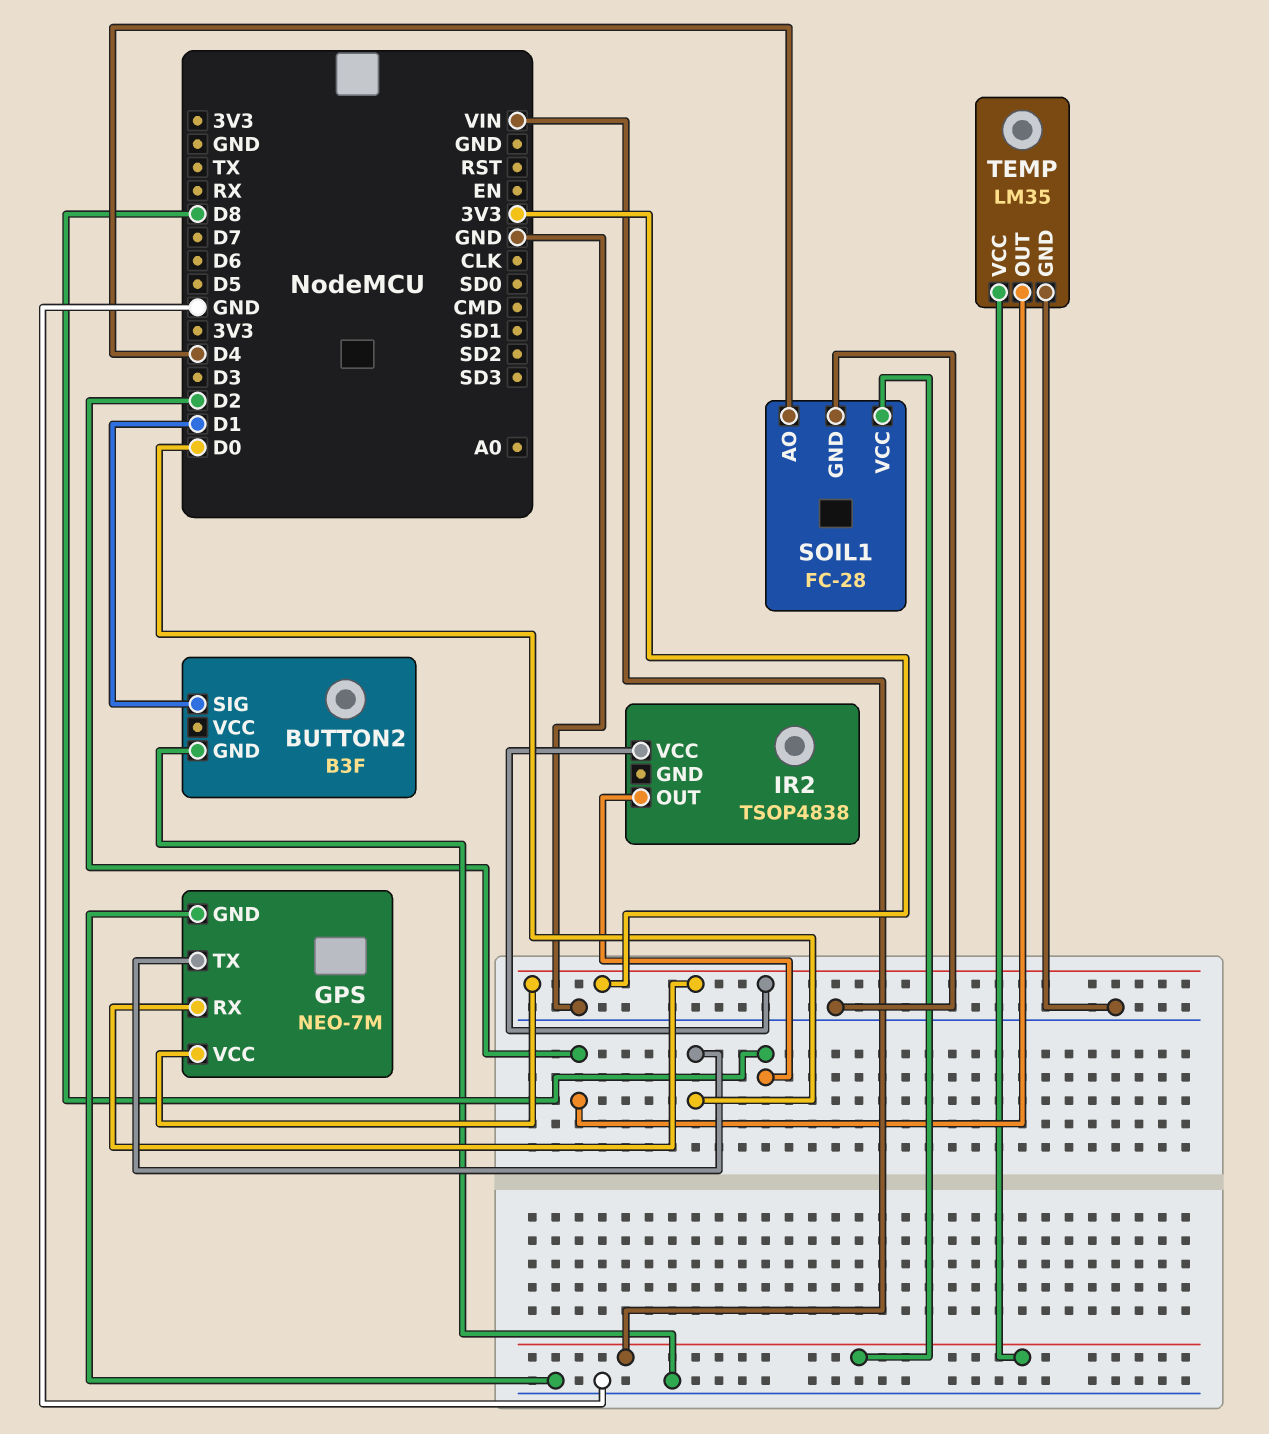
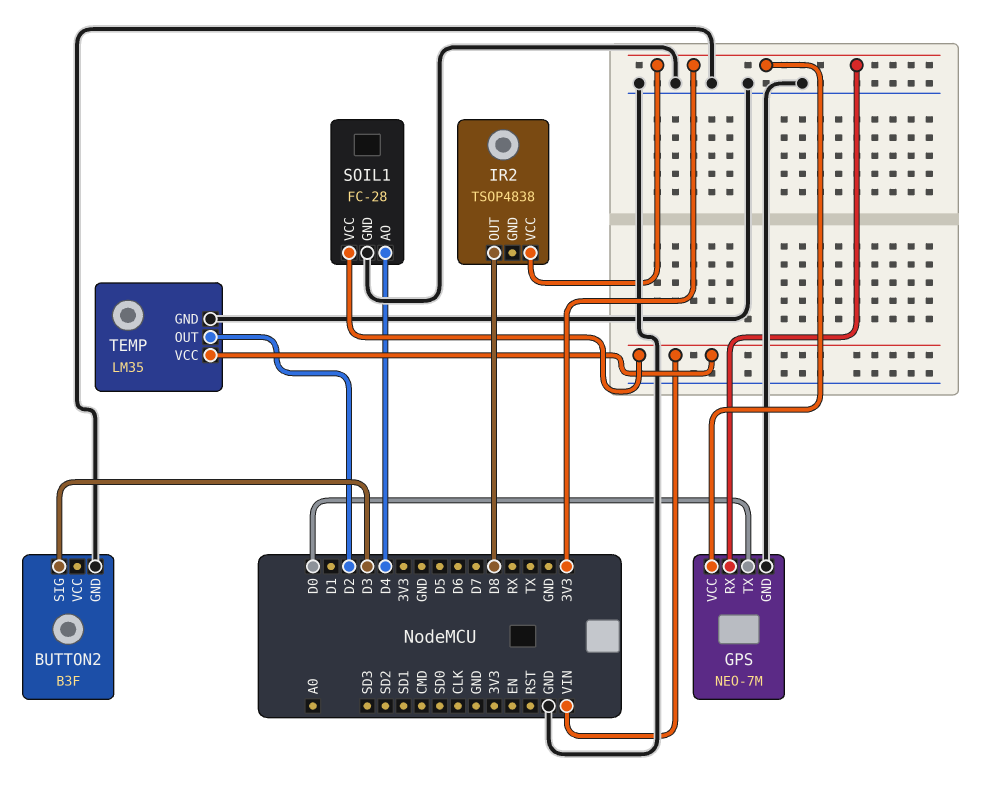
BUTTON2 pin SIG: D1 -> D3

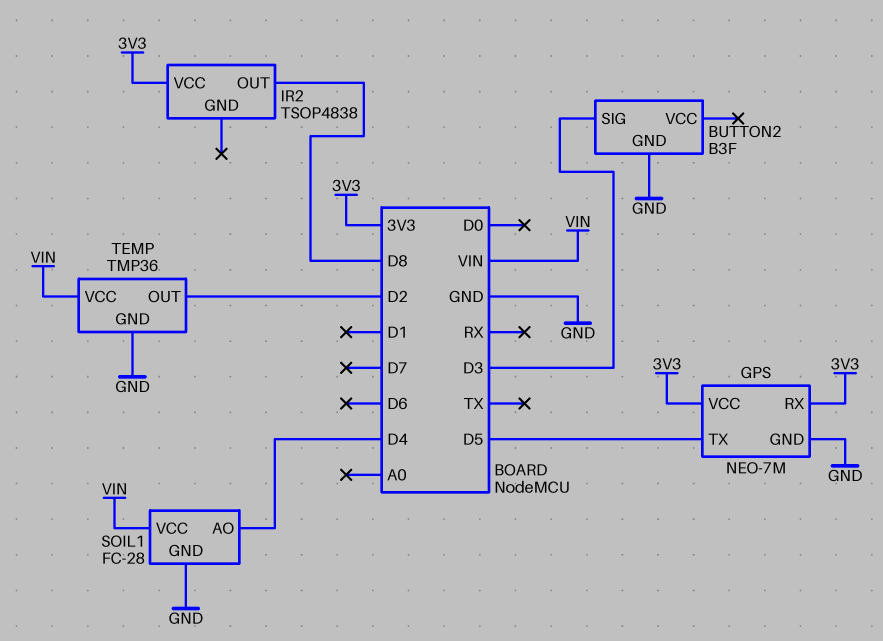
GPS pin TX: D0 -> D5
TEMP: LM35 -> TMP36

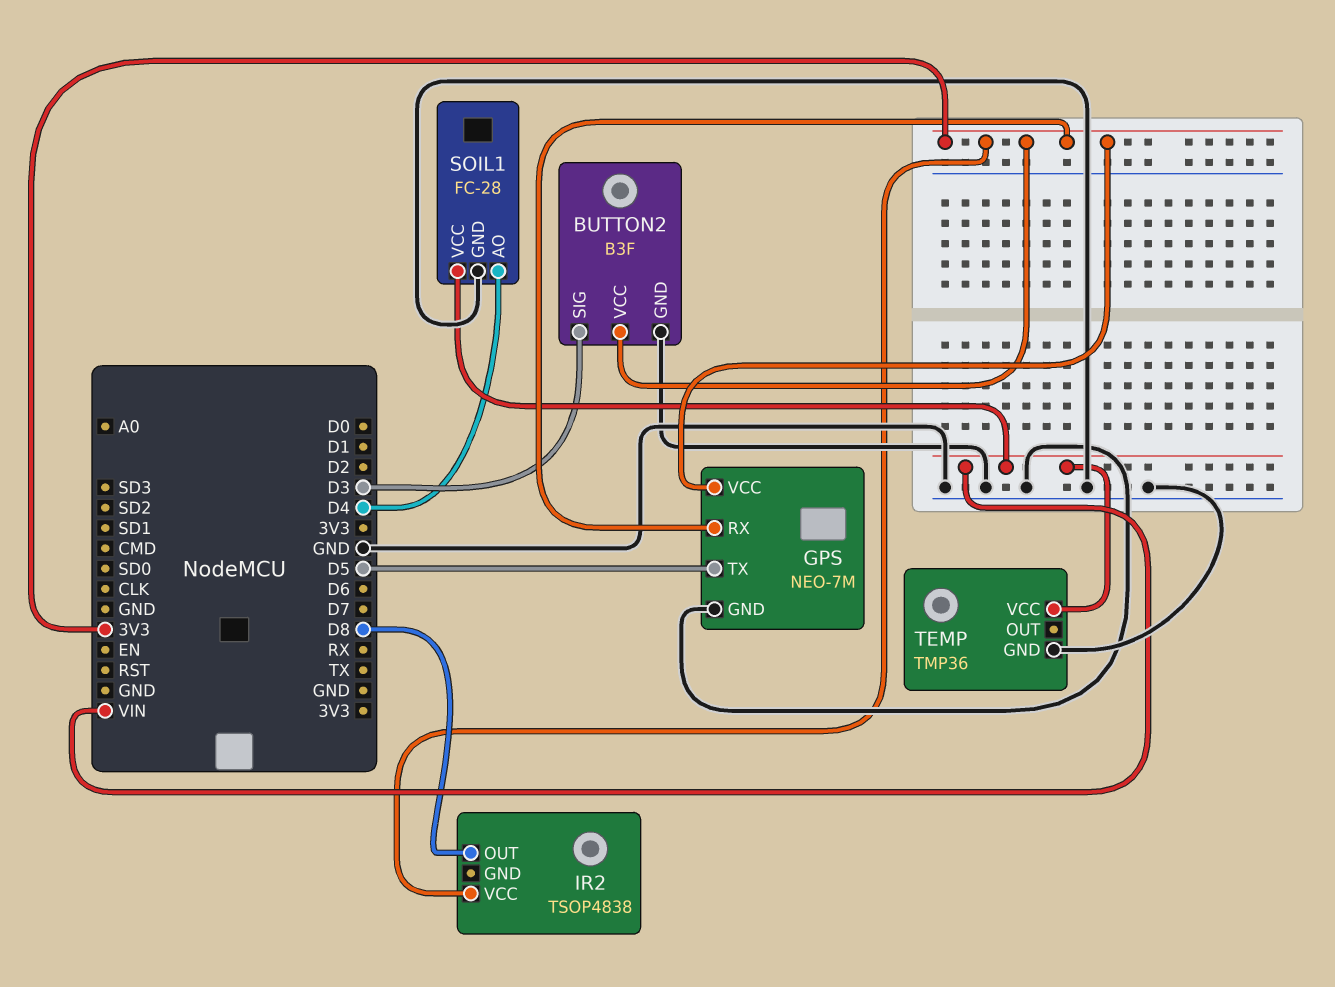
BUTTON2 pin VCC: none -> 3V3
TEMP pin OUT: D2 -> none

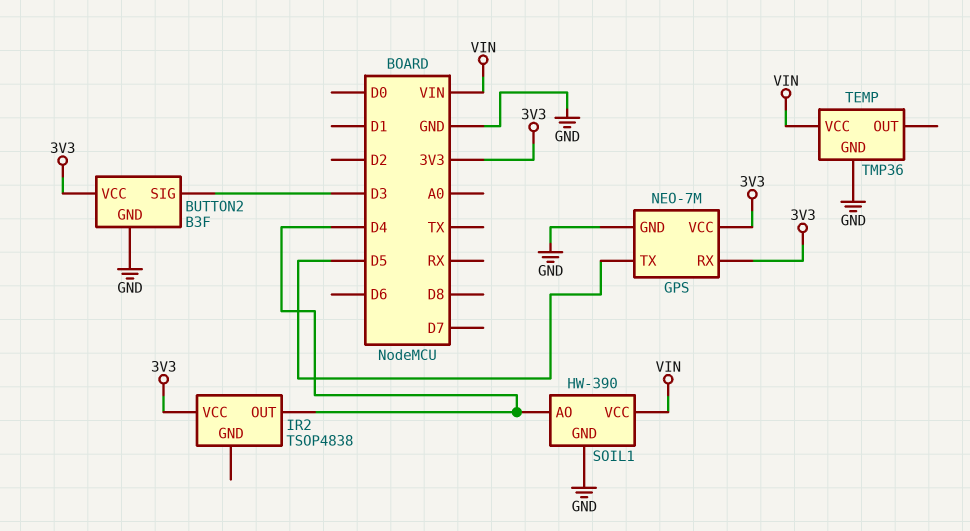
IR2 pin OUT: D8 -> D4
SOIL1: FC-28 -> HW-390

